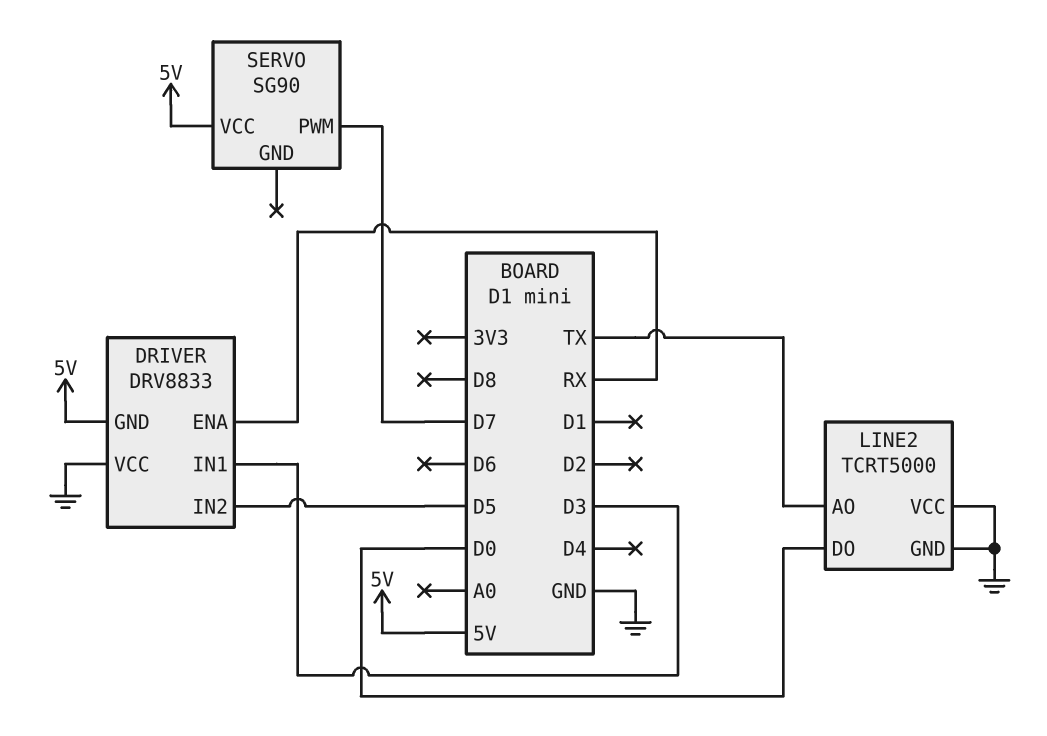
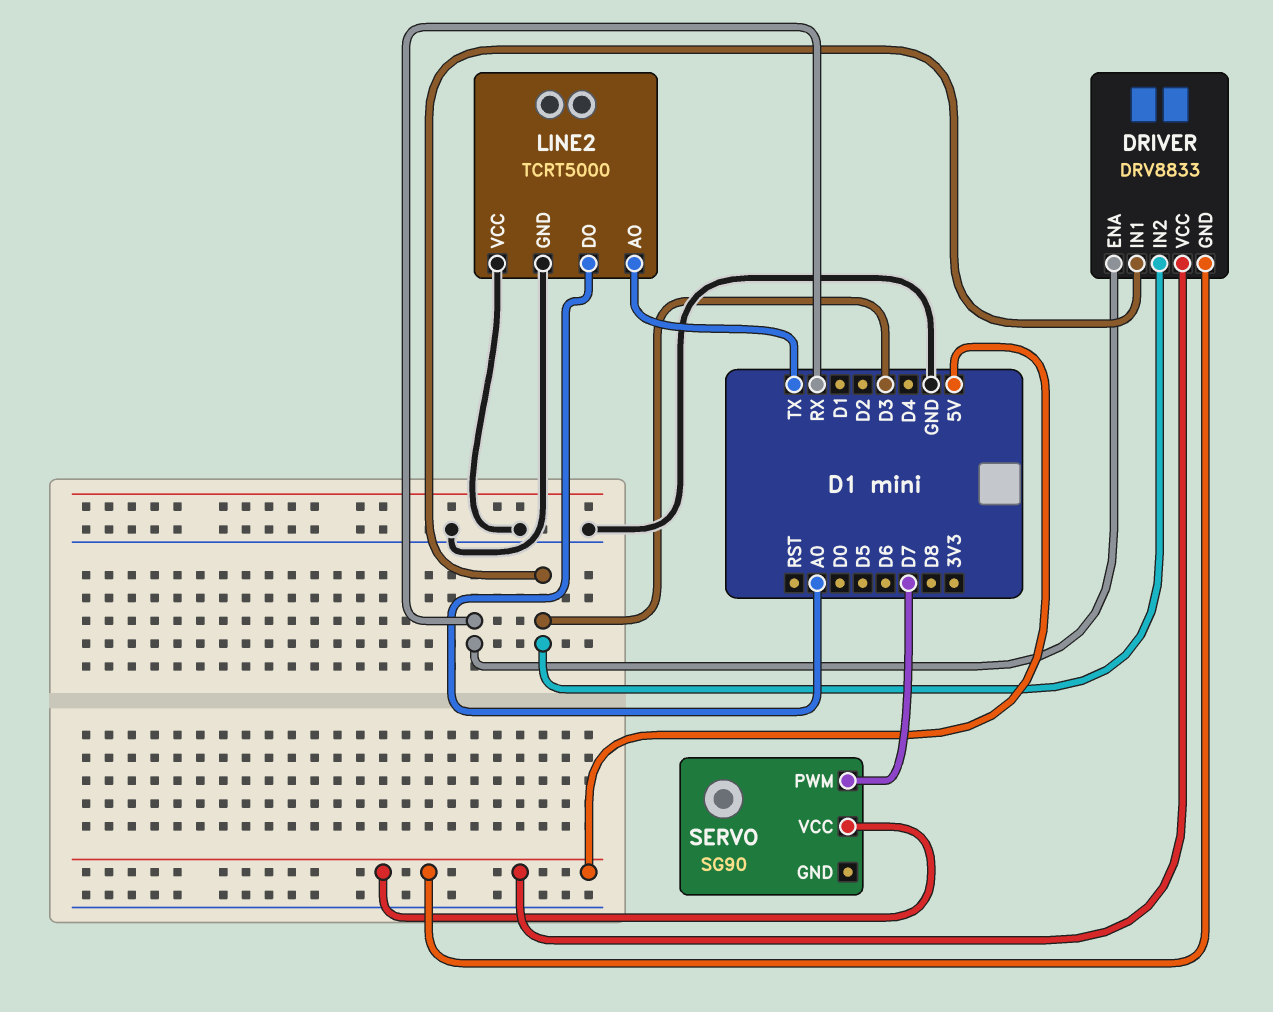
DRIVER pin IN2: D5 -> D3
DRIVER pin VCC: GND -> 5V
LINE2 pin DO: D0 -> A0

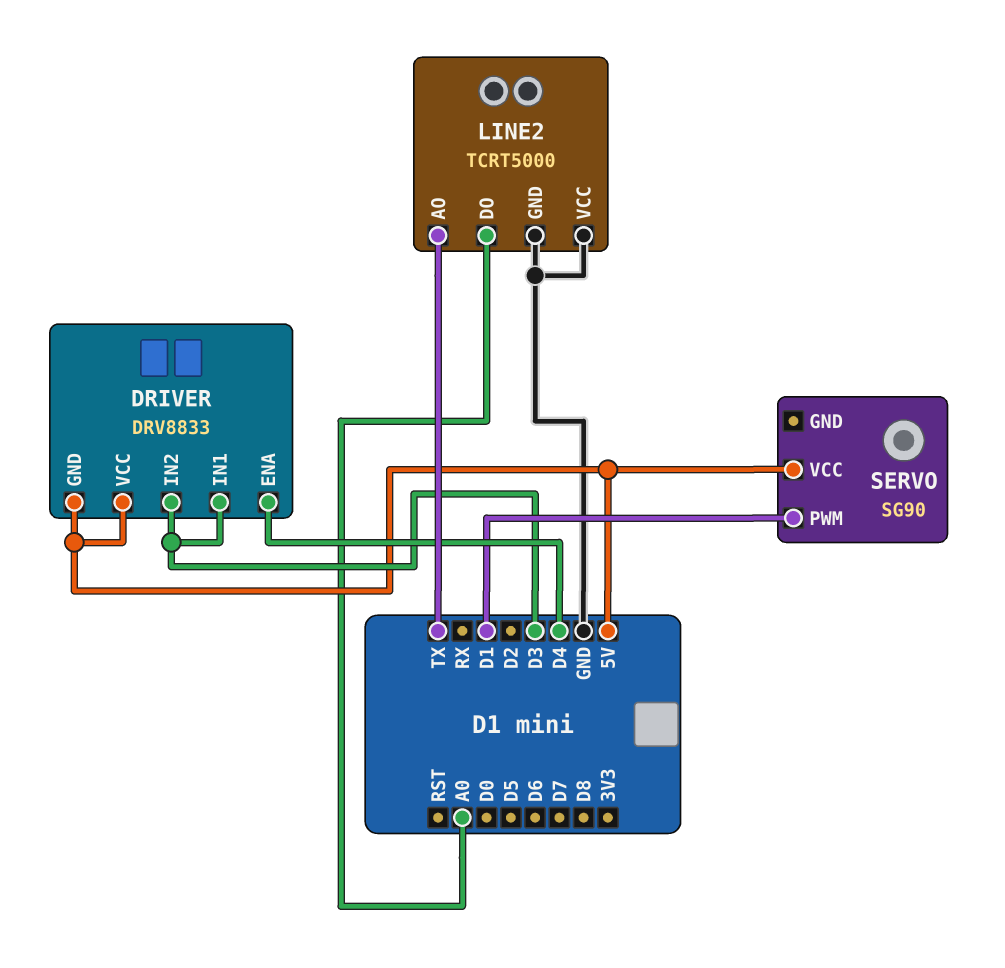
DRIVER pin ENA: RX -> D4
SERVO pin PWM: D7 -> D1

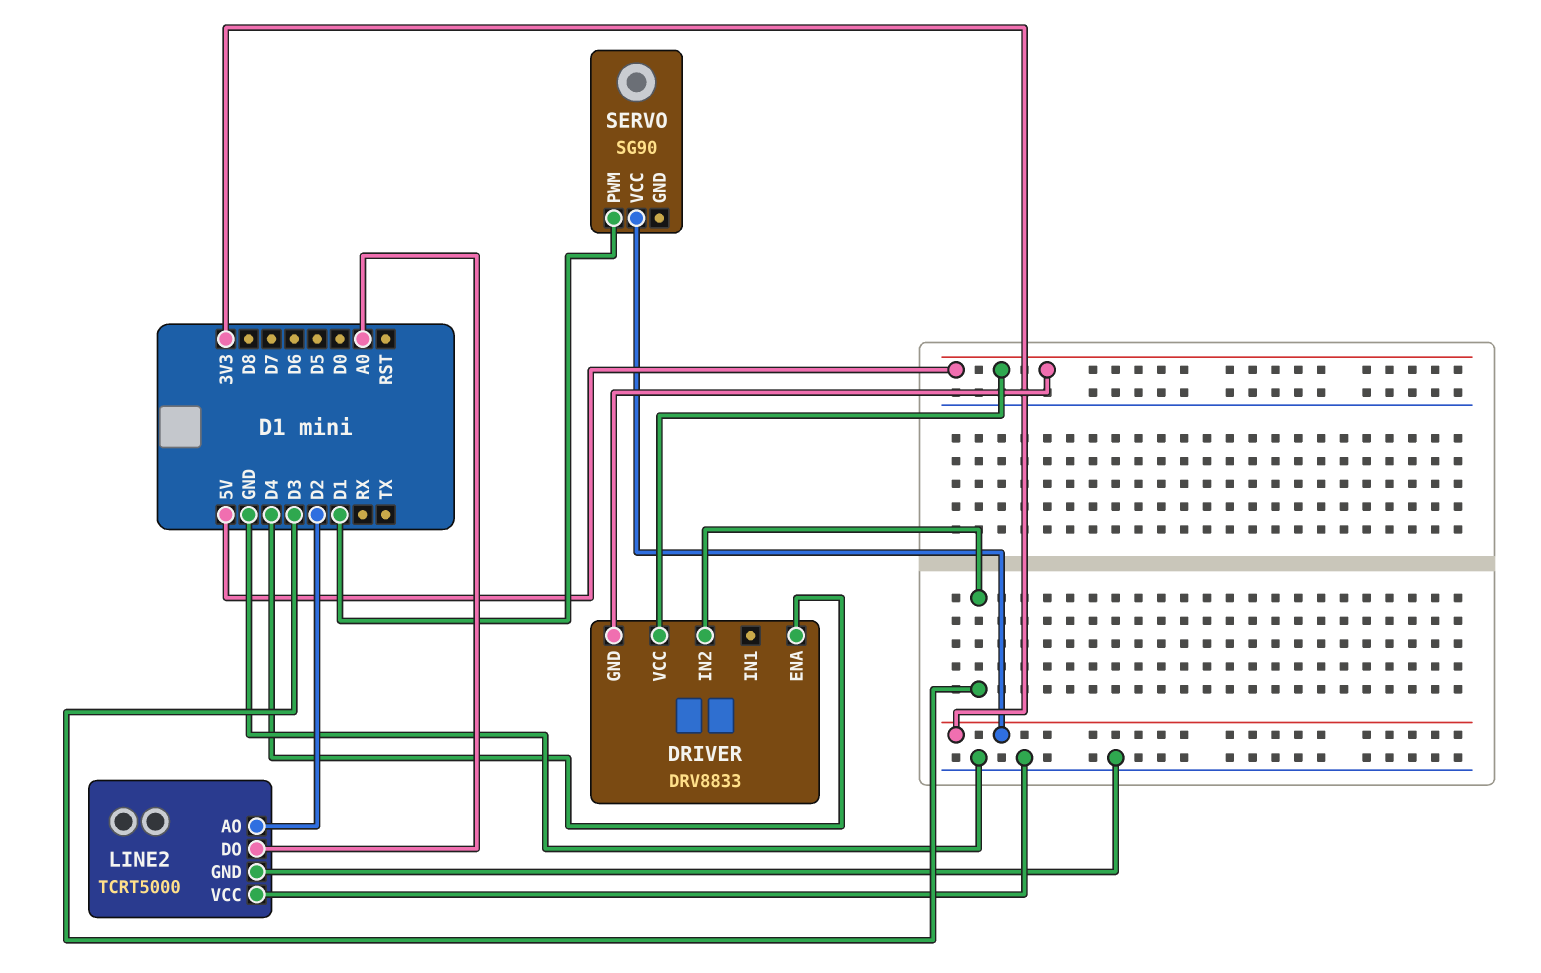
DRIVER pin IN1: D3 -> none
LINE2 pin AO: TX -> D2
SERVO pin VCC: 5V -> 3V3

